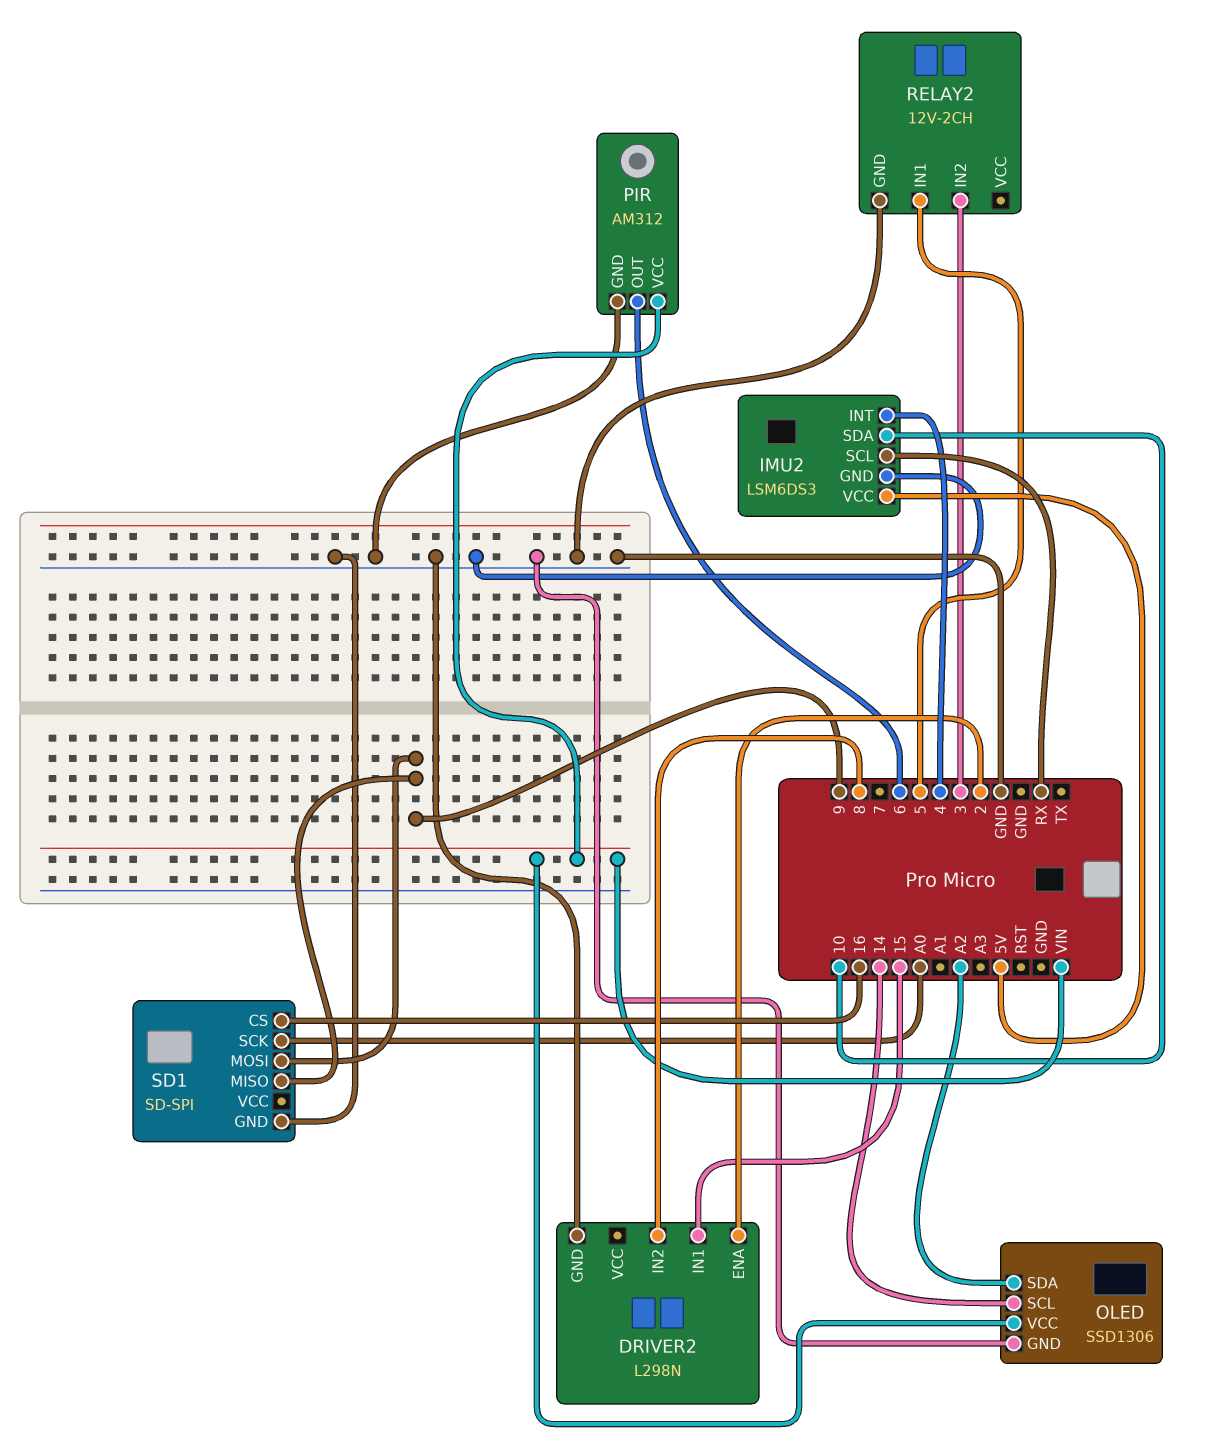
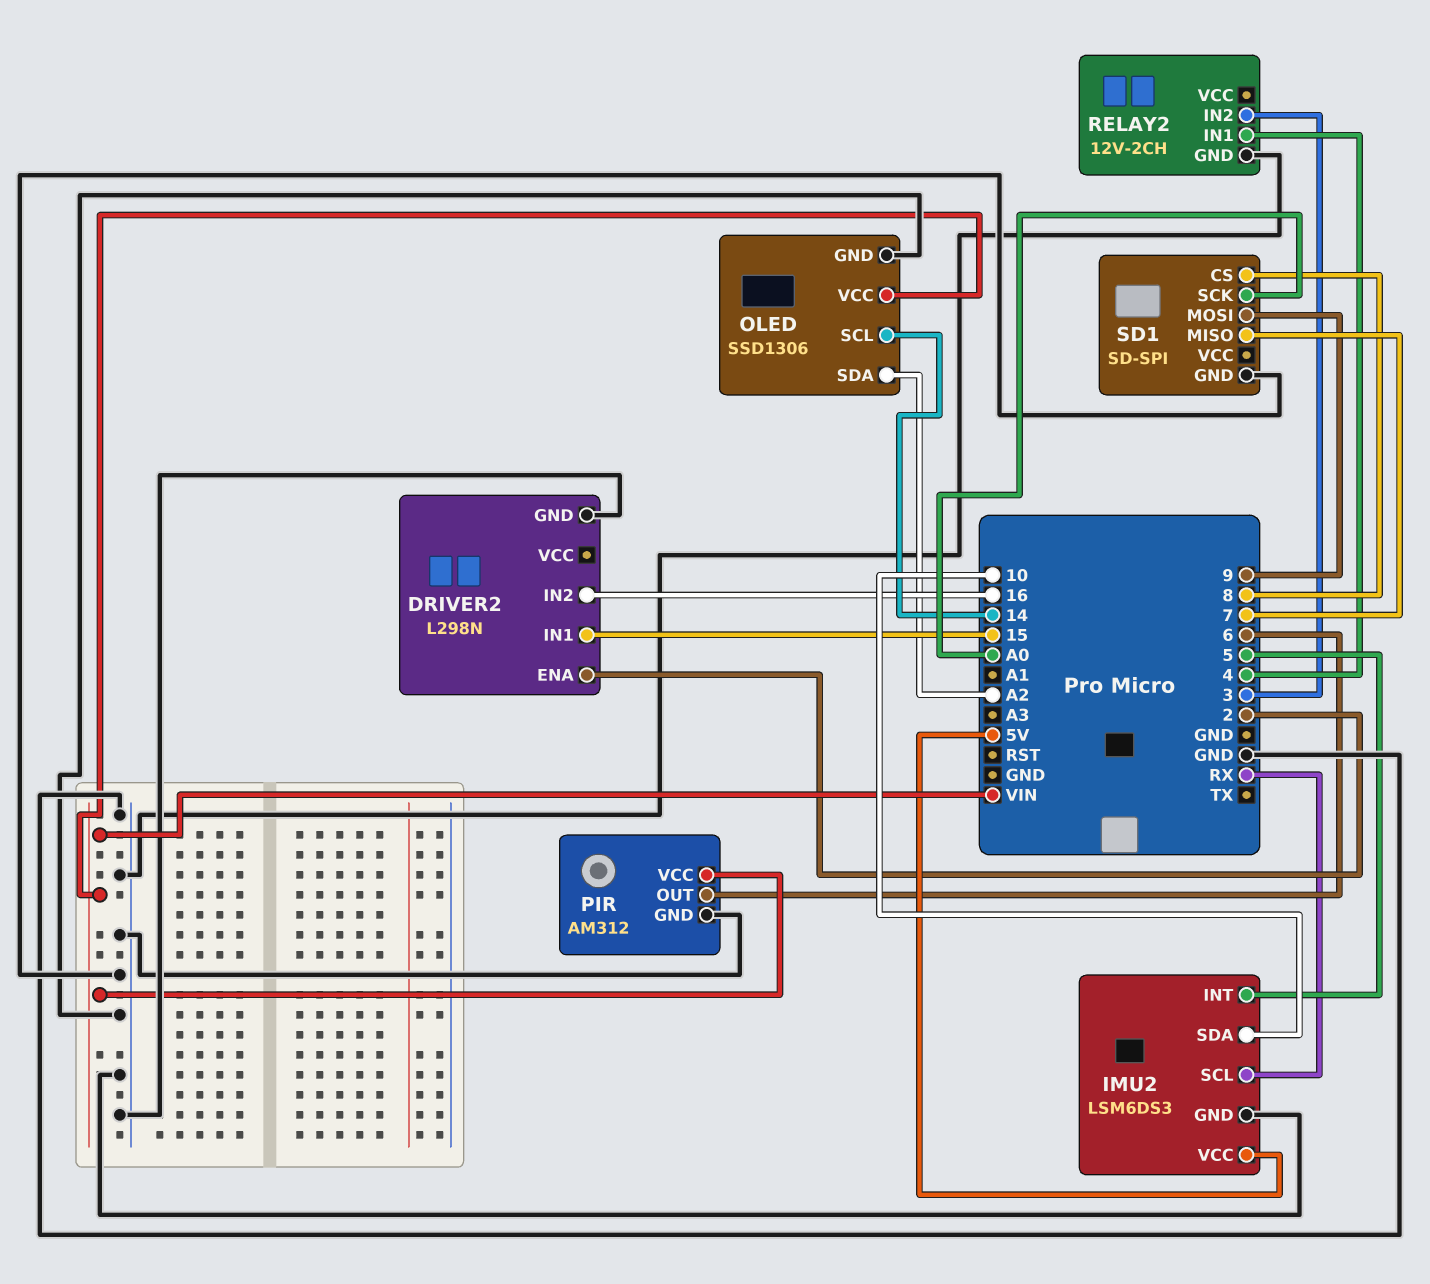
DRIVER2 pin IN2: 8 -> 16
IMU2 pin INT: 4 -> 5
RELAY2 pin IN1: 5 -> 4
SD1 pin CS: 16 -> 8
SD1 pin MISO: 9 -> 7

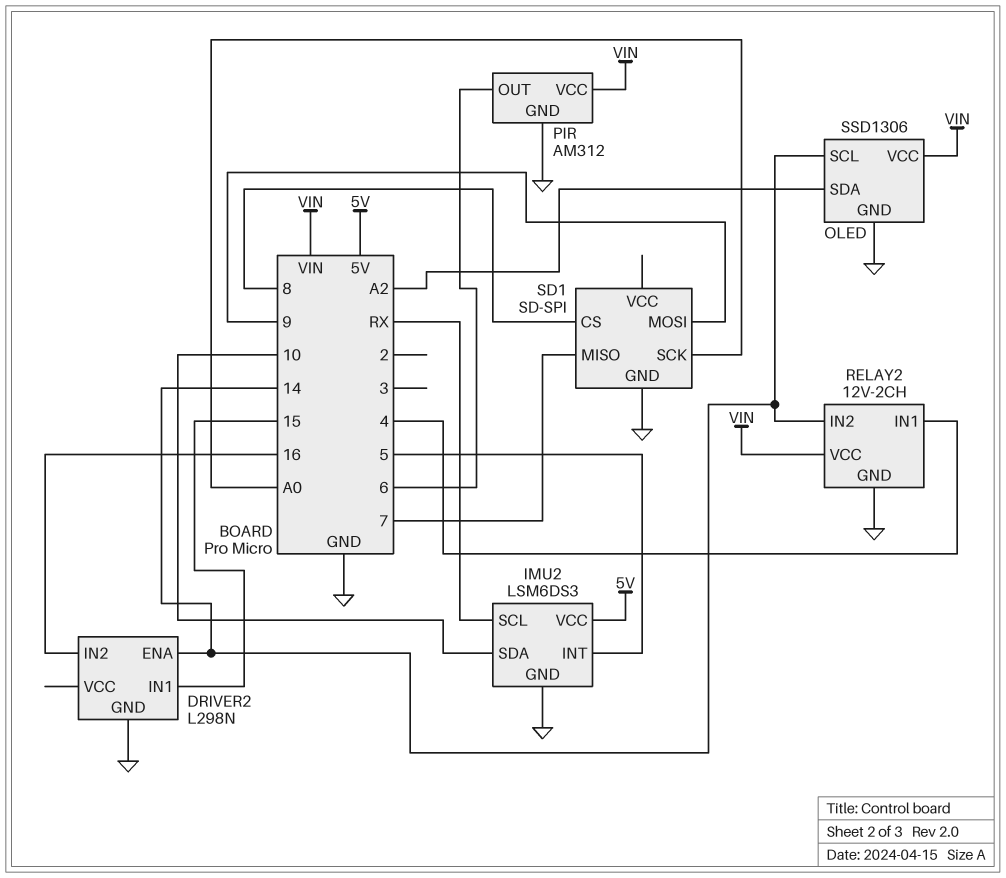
DRIVER2 pin ENA: 2 -> 14
RELAY2 pin IN2: 3 -> 14
RELAY2 pin VCC: none -> VIN

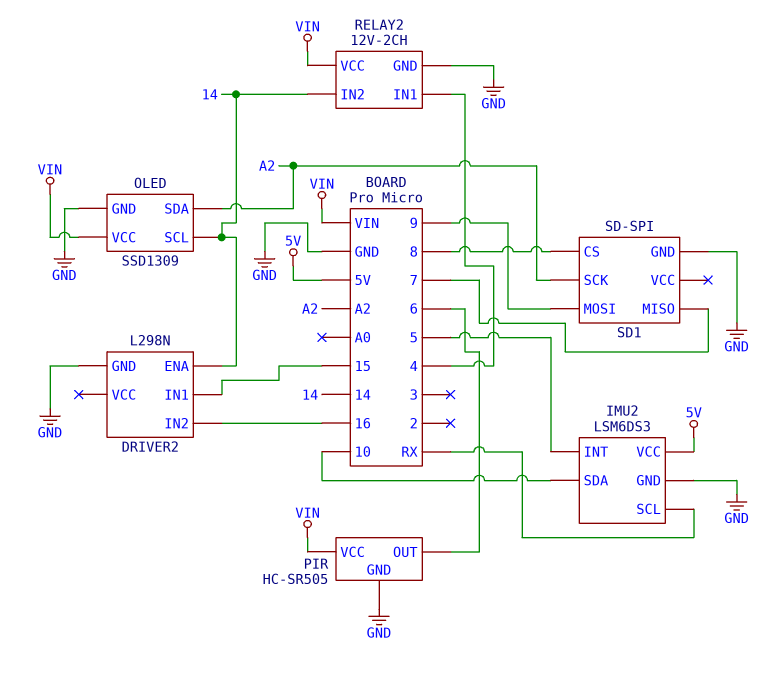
OLED: SSD1306 -> SSD1309
PIR: AM312 -> HC-SR505
SD1 pin SCK: A0 -> A2

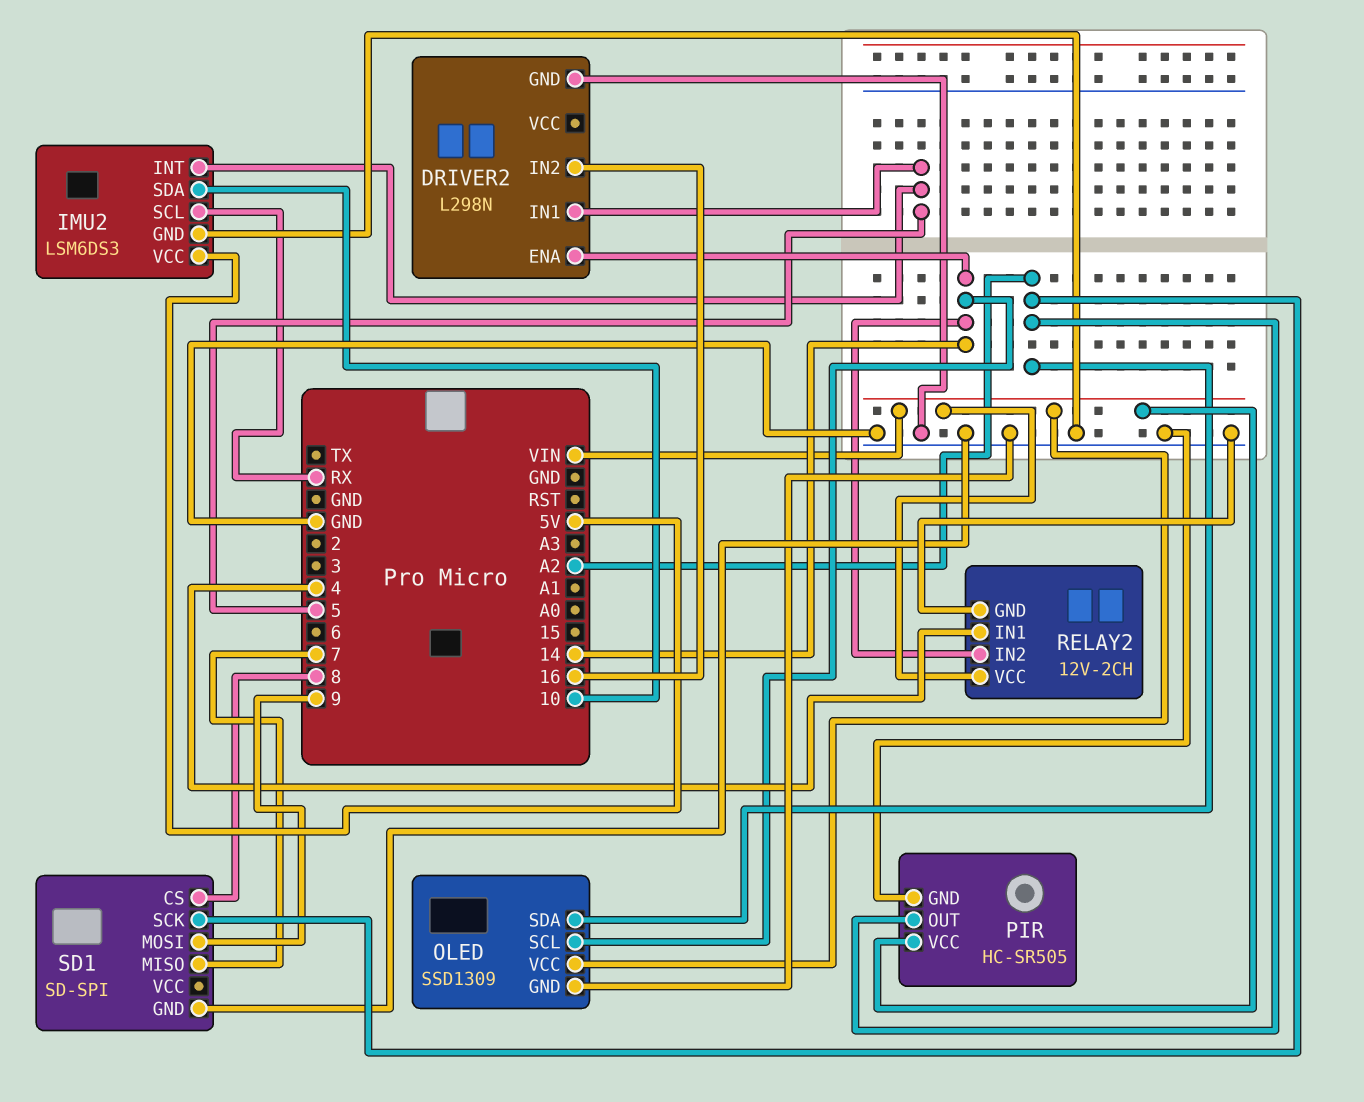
DRIVER2 pin IN1: 15 -> 5
PIR pin OUT: 6 -> A2

